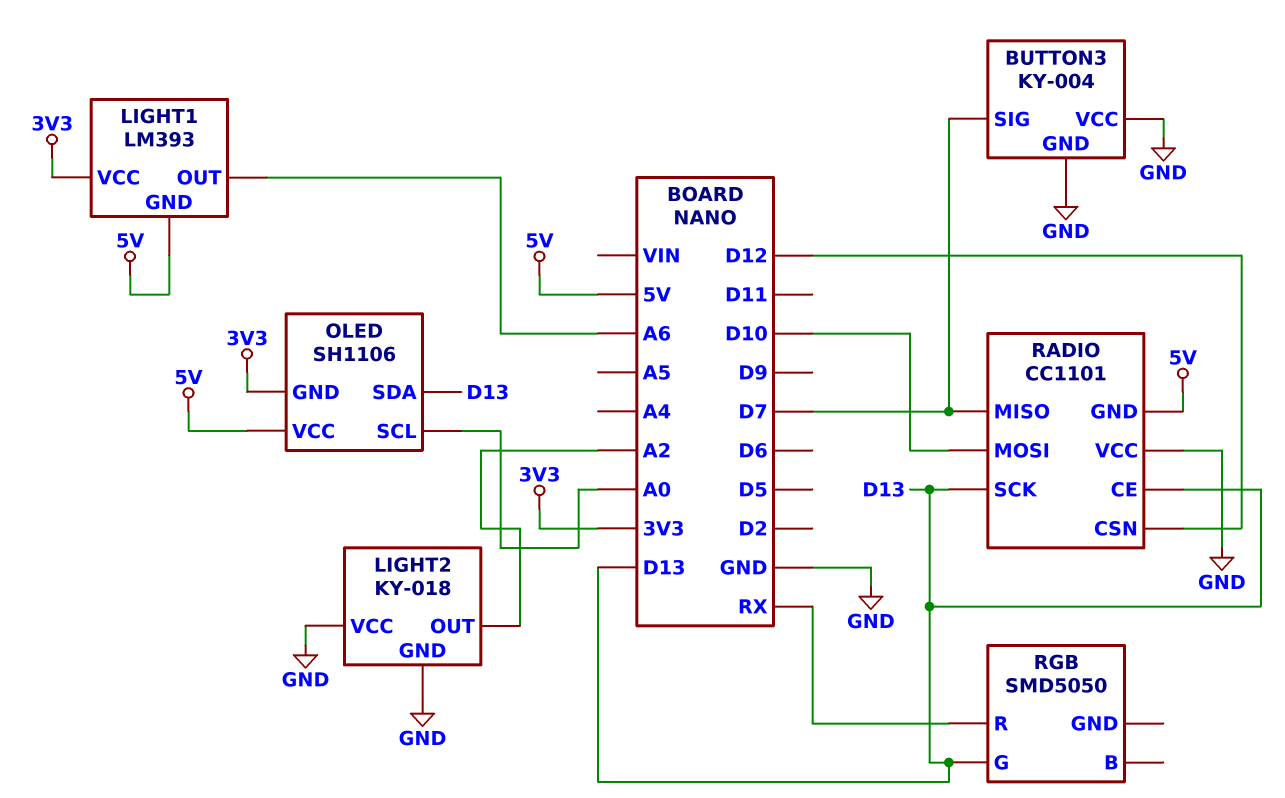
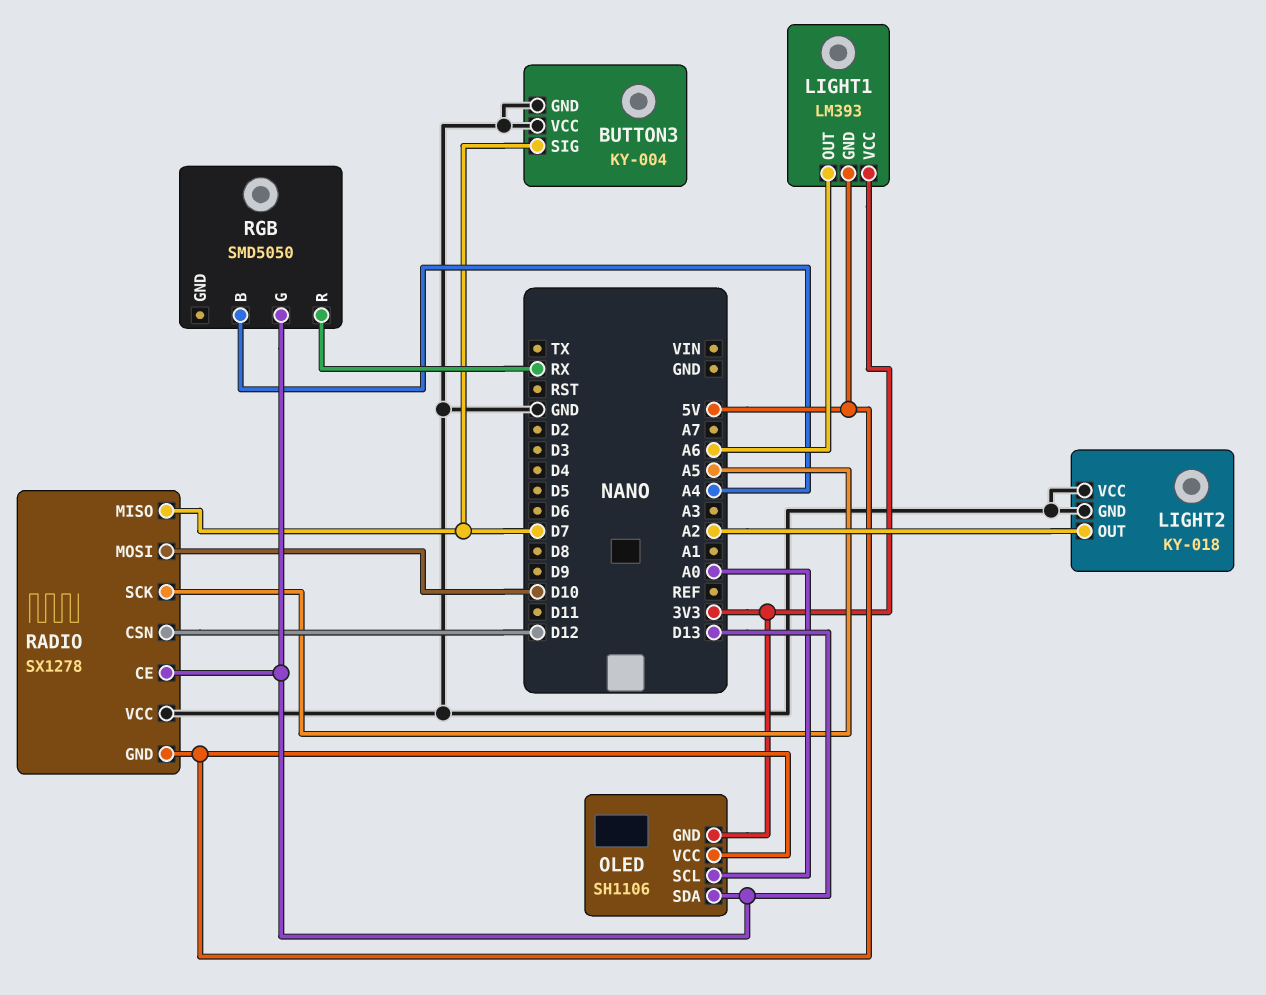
RADIO: CC1101 -> SX1278
RADIO pin SCK: D13 -> A5
RGB pin B: none -> A4

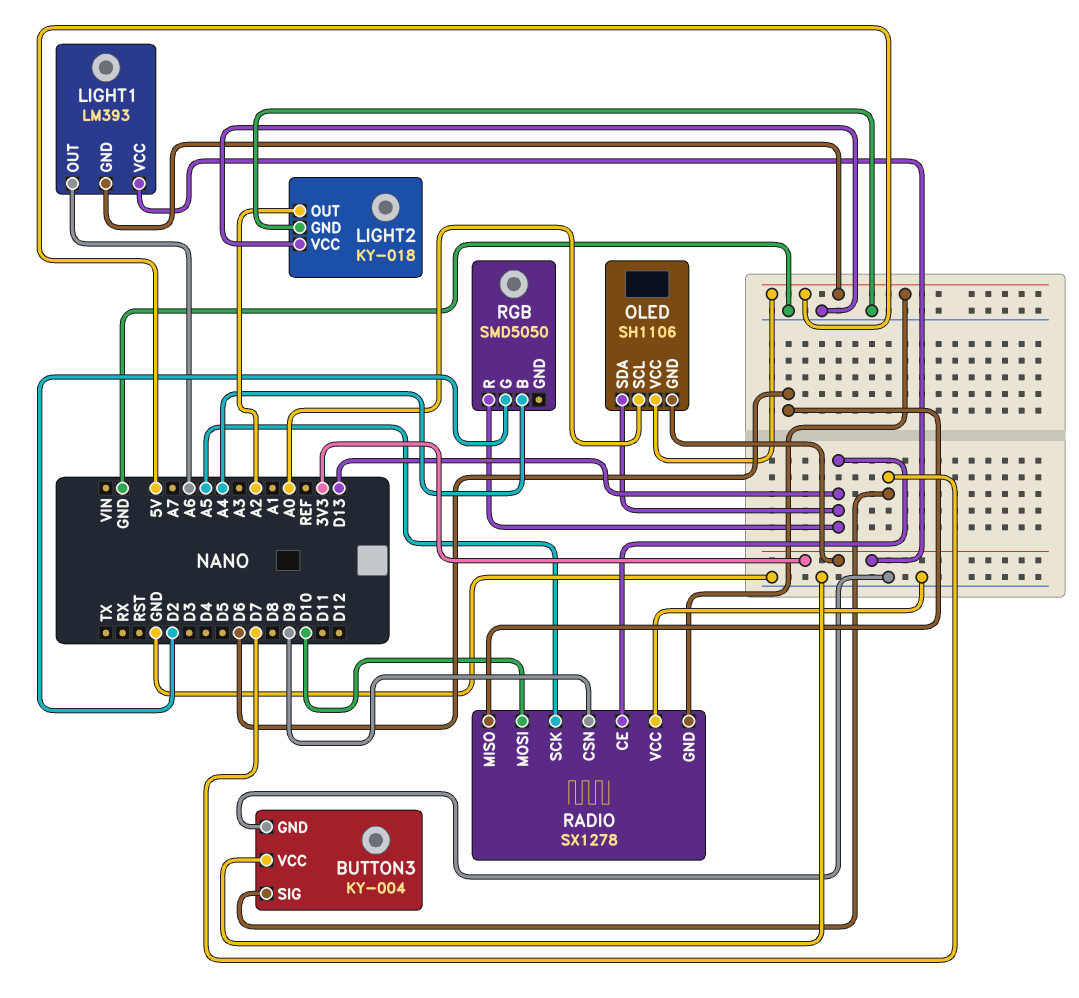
RADIO pin CSN: D12 -> D9
RADIO pin MISO: D7 -> D6
RGB pin G: D13 -> D2
RGB pin R: RX -> D13

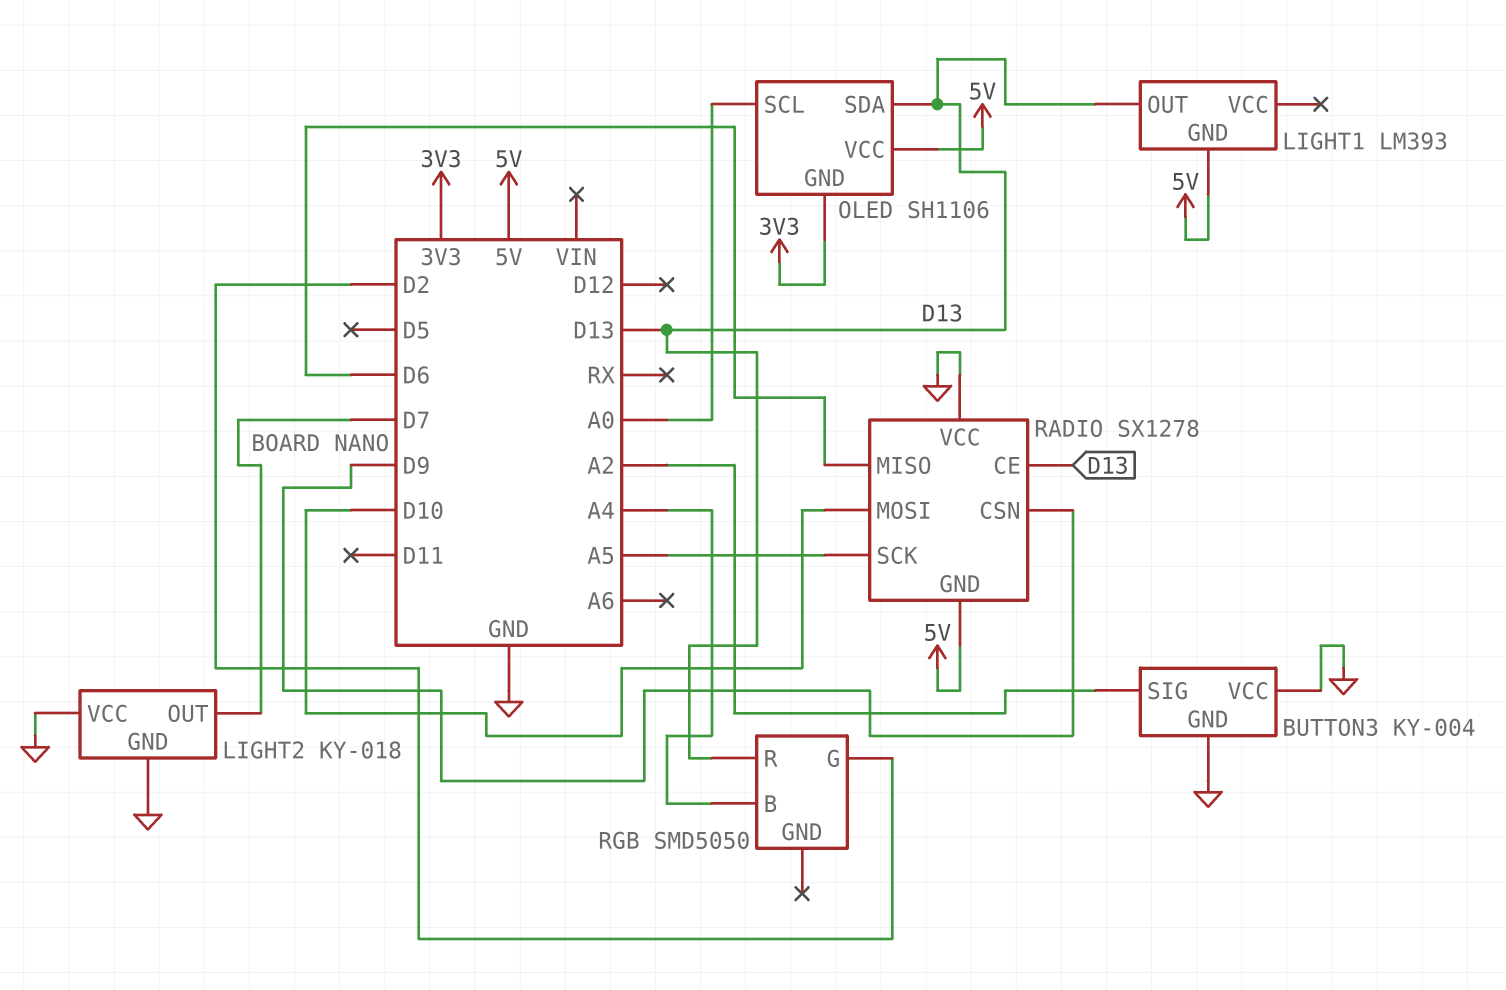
BUTTON3 pin SIG: D7 -> A2
LIGHT1 pin OUT: A6 -> D13
LIGHT1 pin VCC: 3V3 -> none
LIGHT2 pin OUT: A2 -> D7

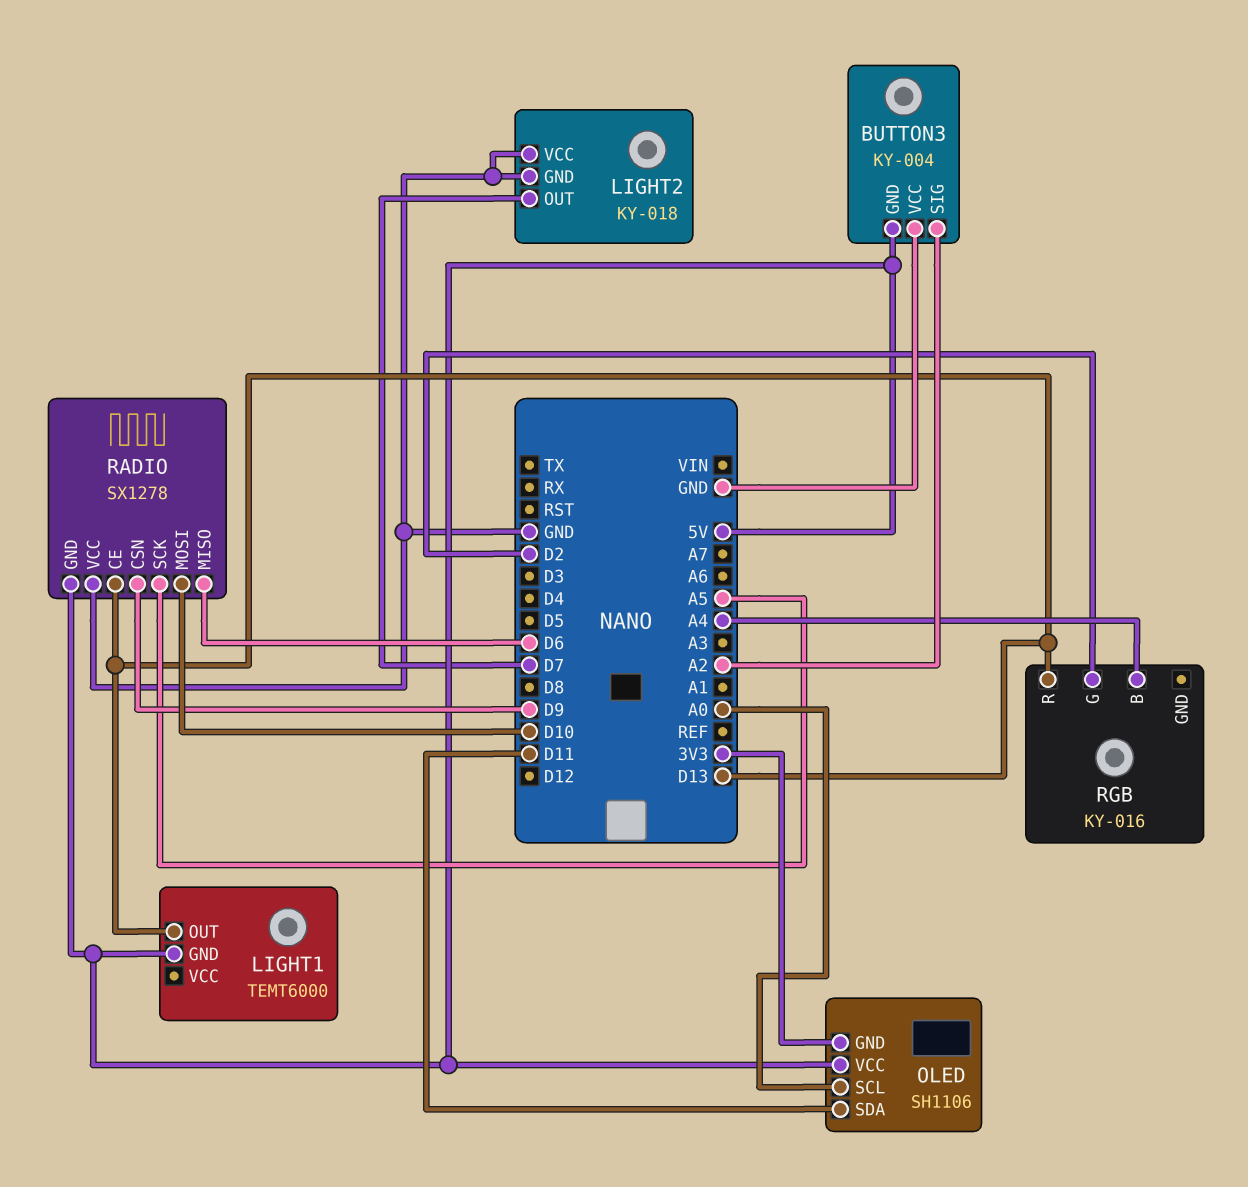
BUTTON3 pin GND: GND -> 5V
LIGHT1: LM393 -> TEMT6000
OLED pin SDA: D13 -> D11
RGB: SMD5050 -> KY-016

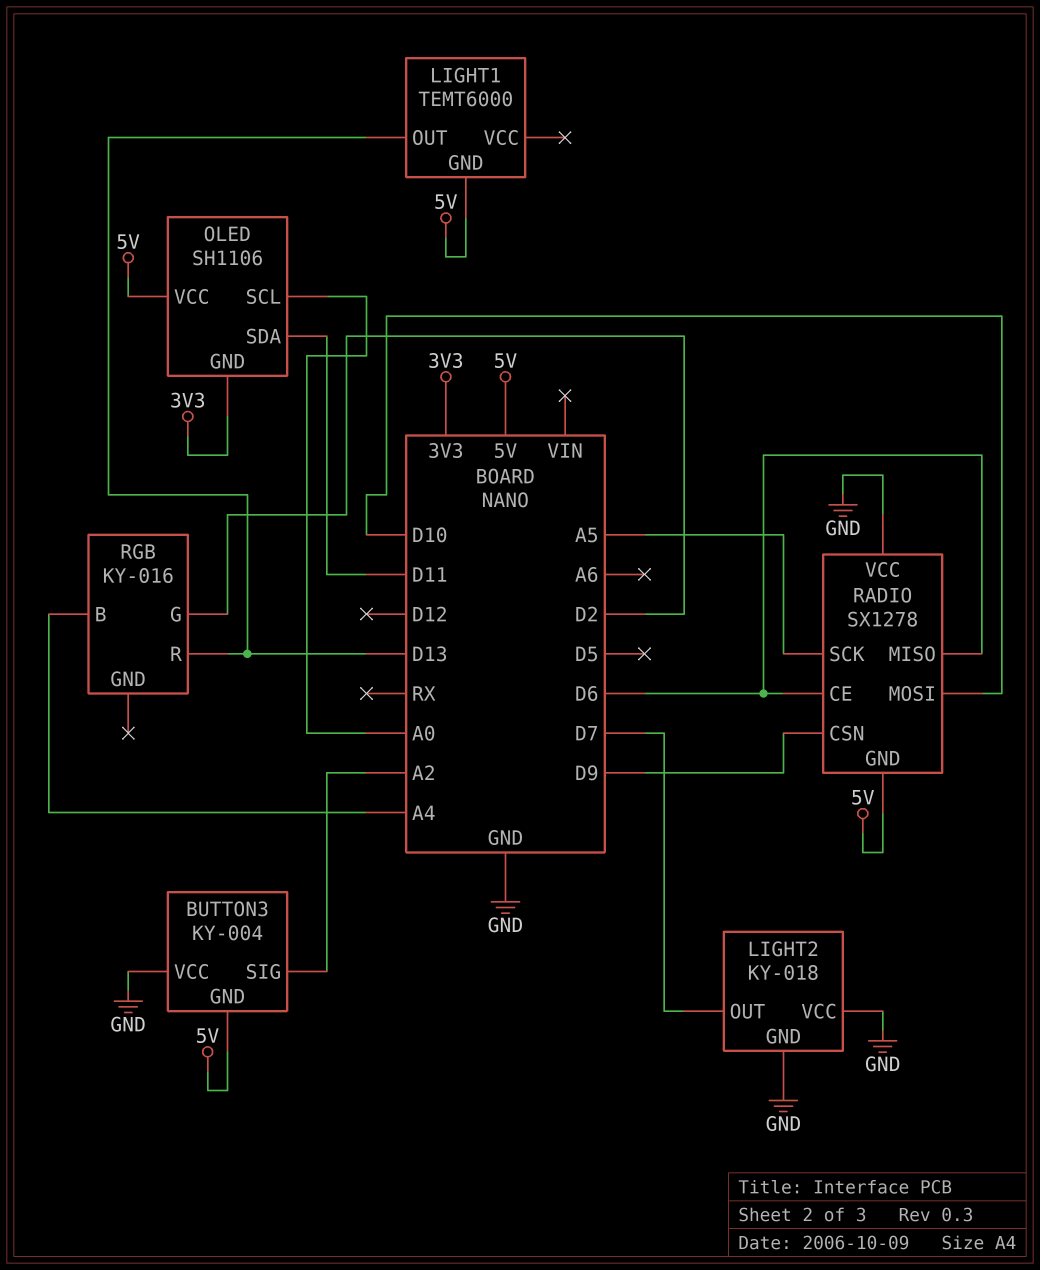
RADIO pin CE: D13 -> D6

